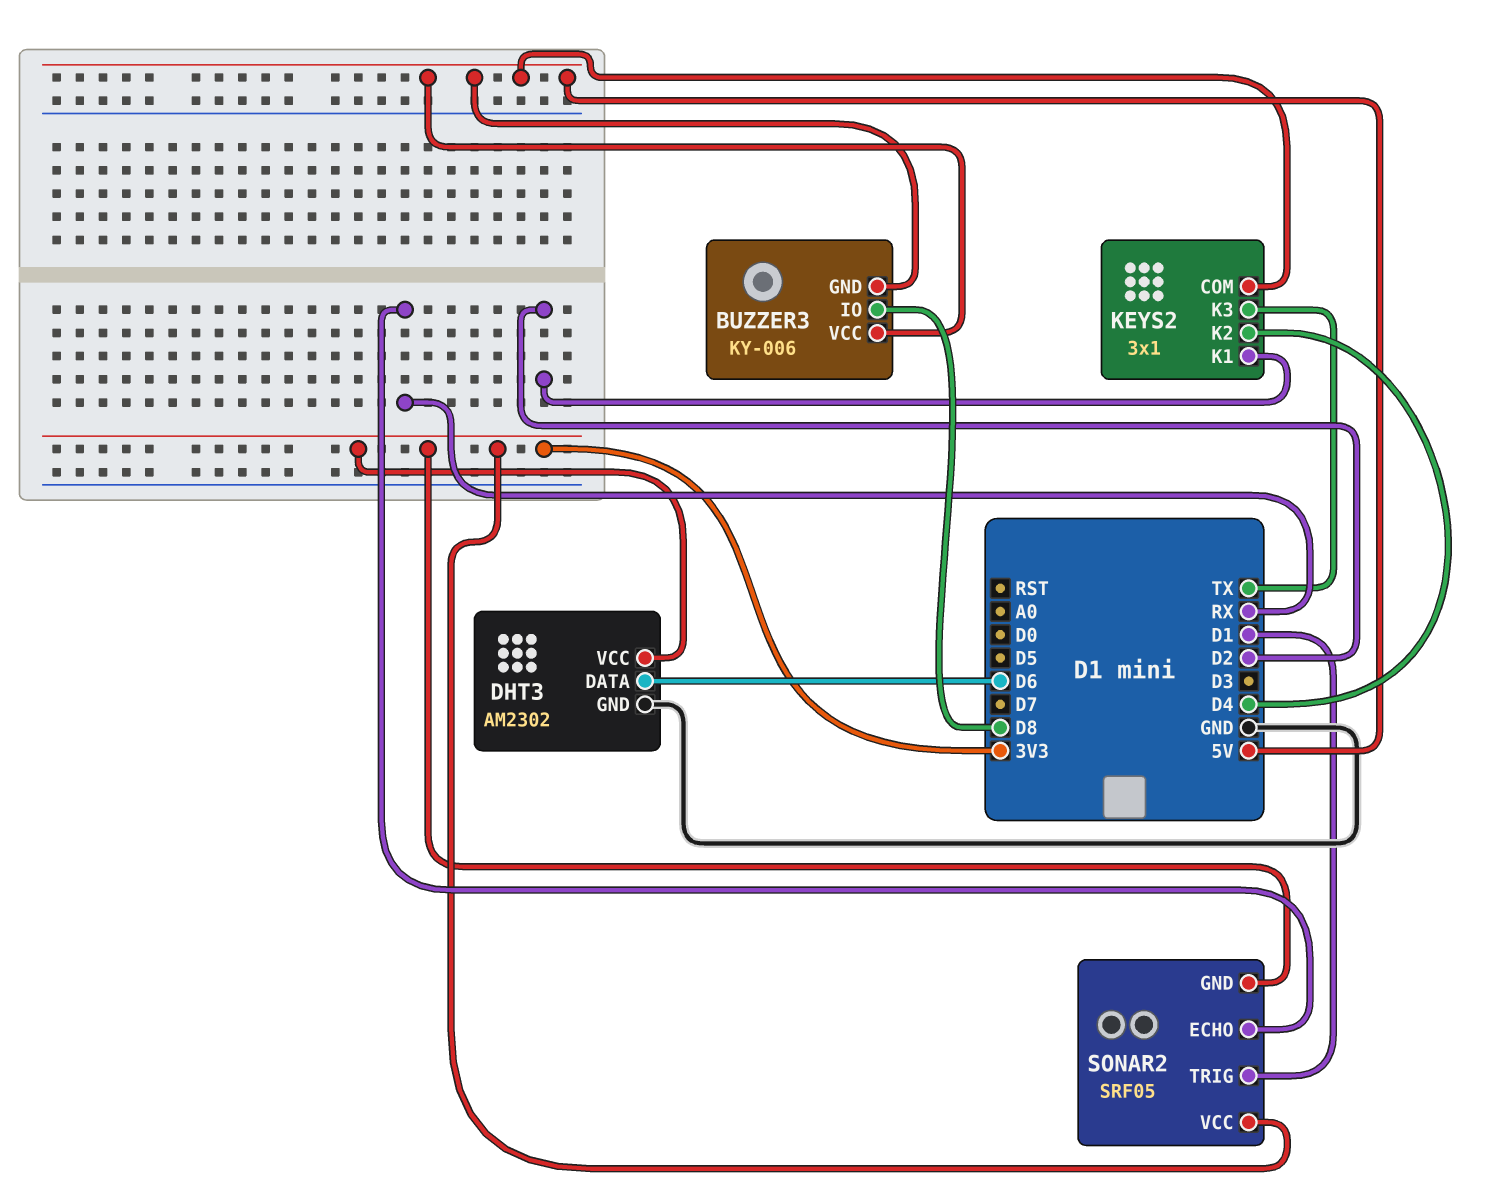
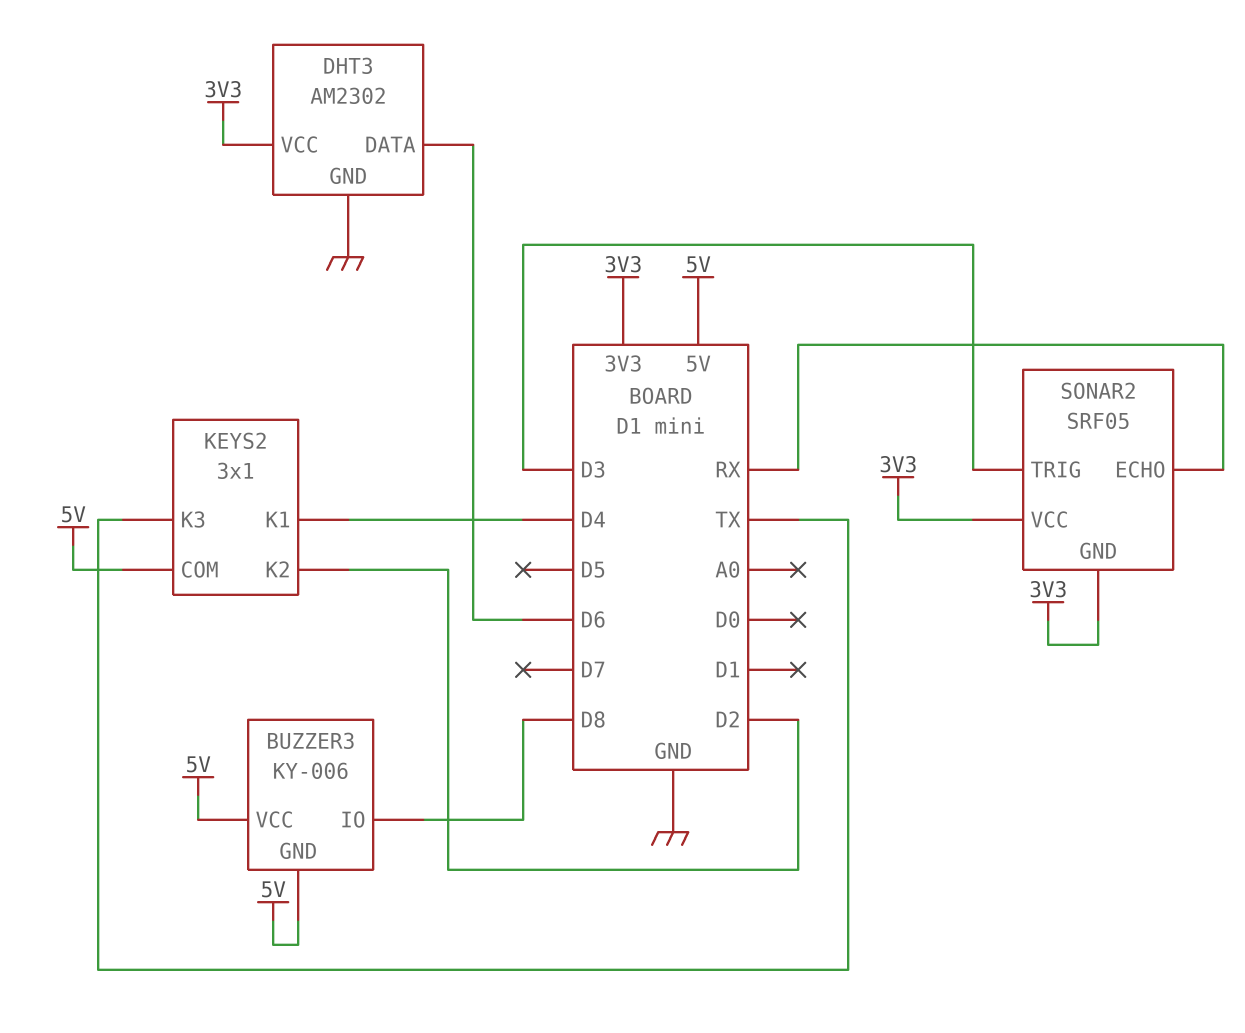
KEYS2 pin K1: D2 -> D4
KEYS2 pin K2: D4 -> D2
SONAR2 pin TRIG: D1 -> D3

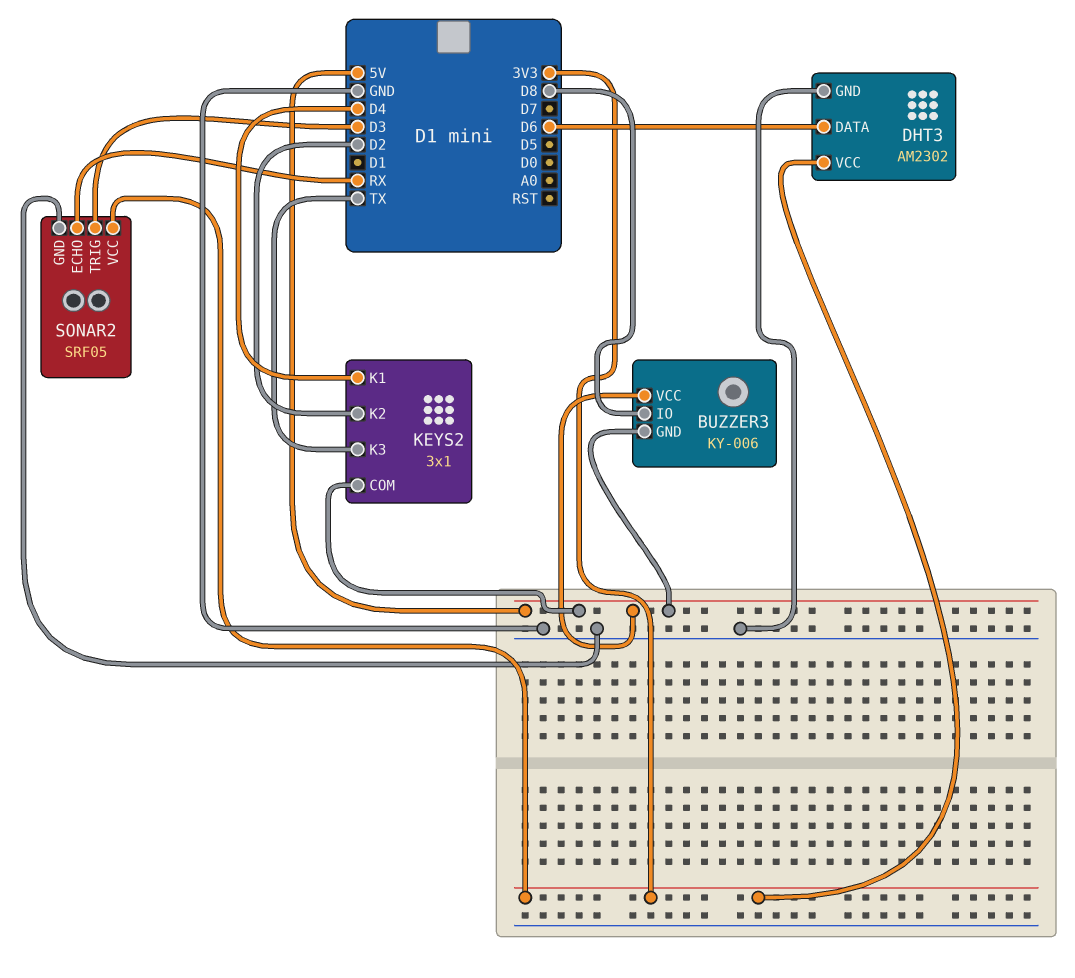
SONAR2 pin GND: 3V3 -> GND

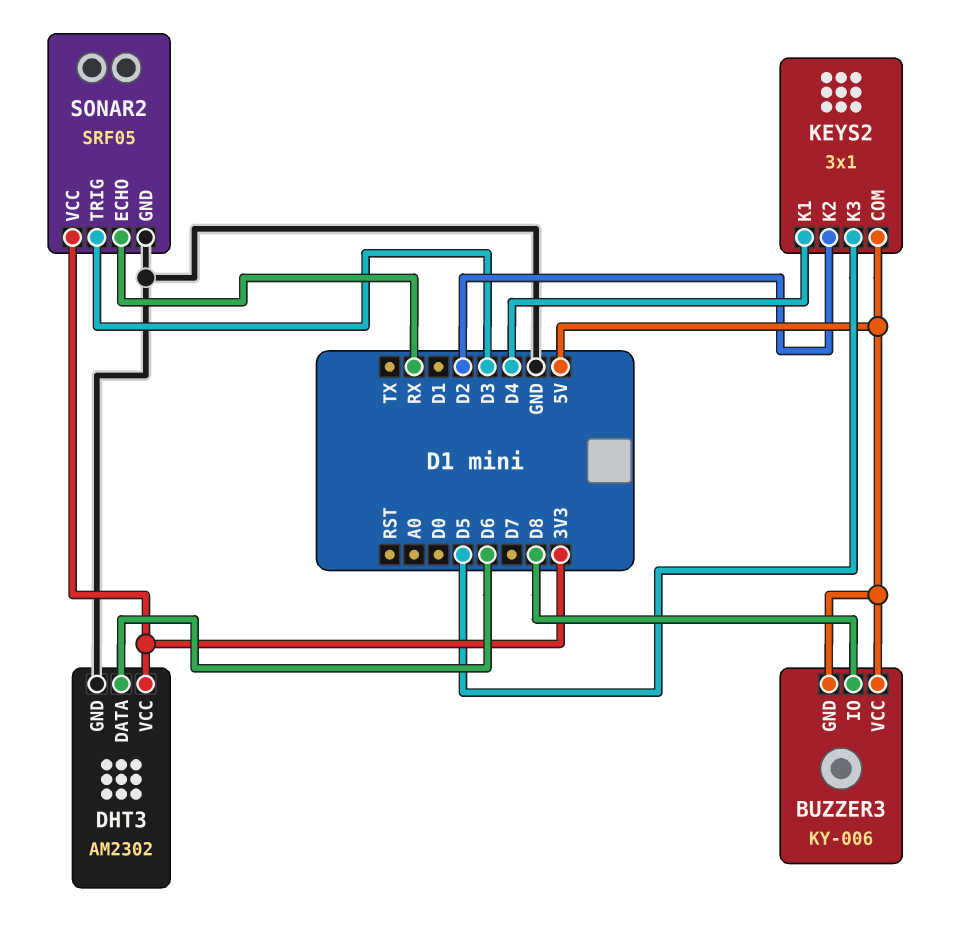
KEYS2 pin K3: TX -> D5

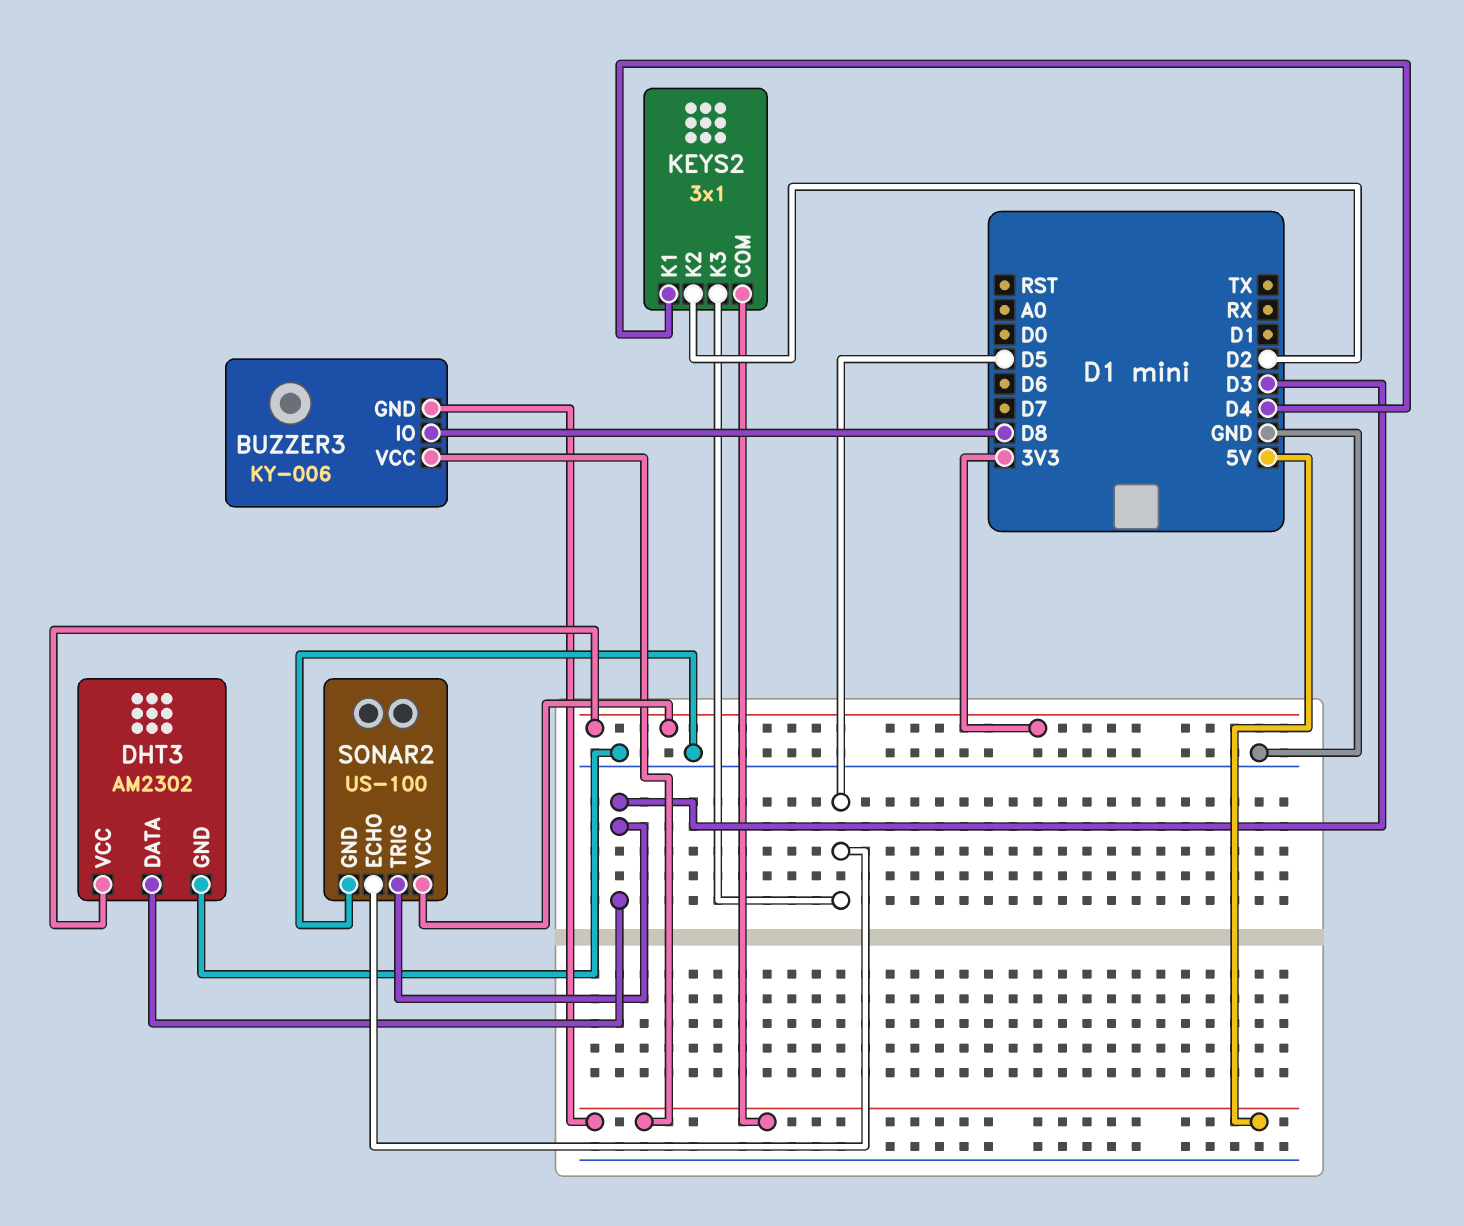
DHT3 pin DATA: D6 -> D3
SONAR2: SRF05 -> US-100
SONAR2 pin ECHO: RX -> D5

